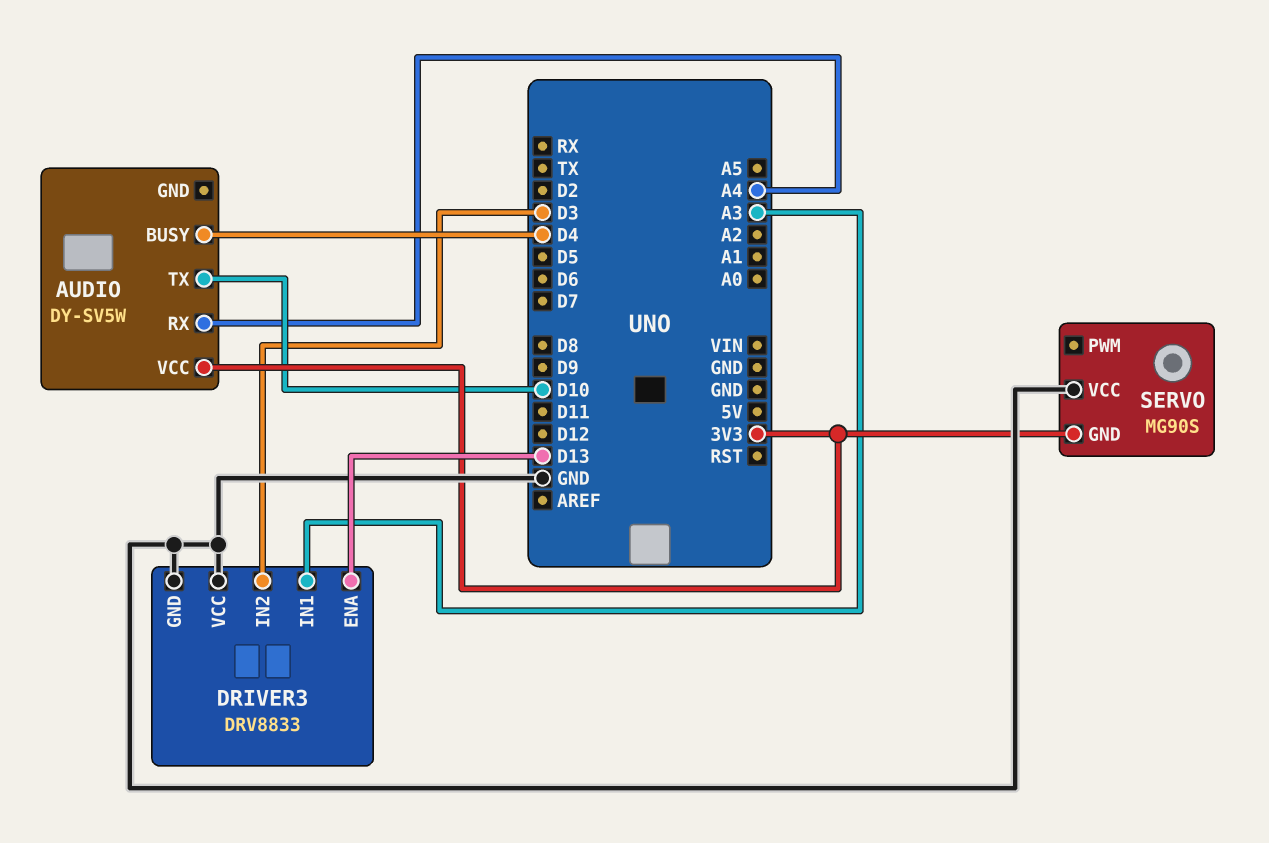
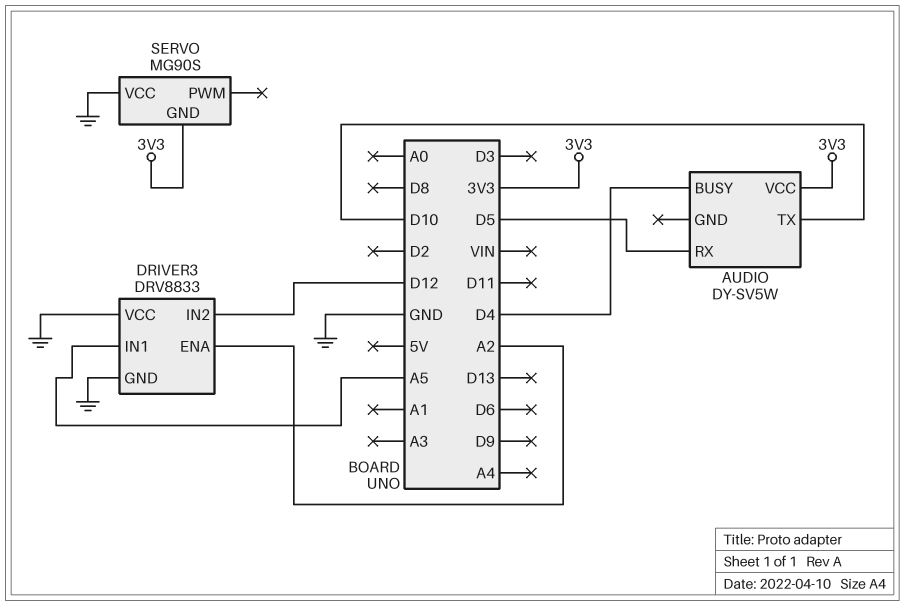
AUDIO pin RX: A4 -> D5
DRIVER3 pin ENA: D13 -> A2
DRIVER3 pin IN1: A3 -> A5
DRIVER3 pin IN2: D3 -> D12

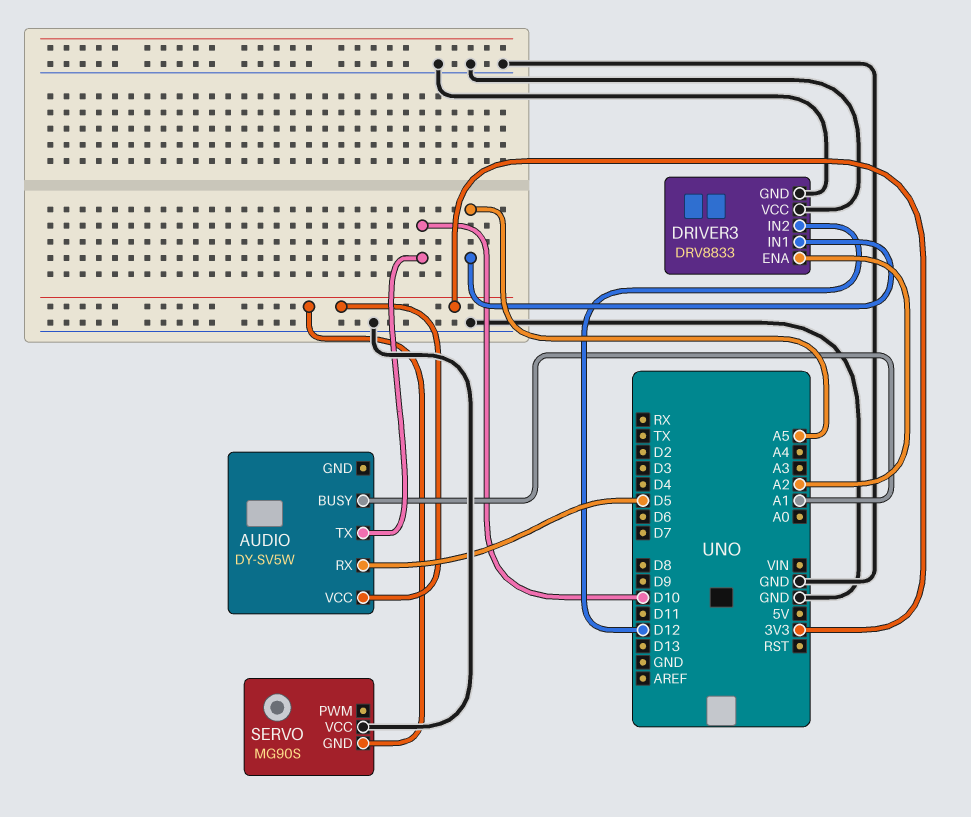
AUDIO pin BUSY: D4 -> A1

